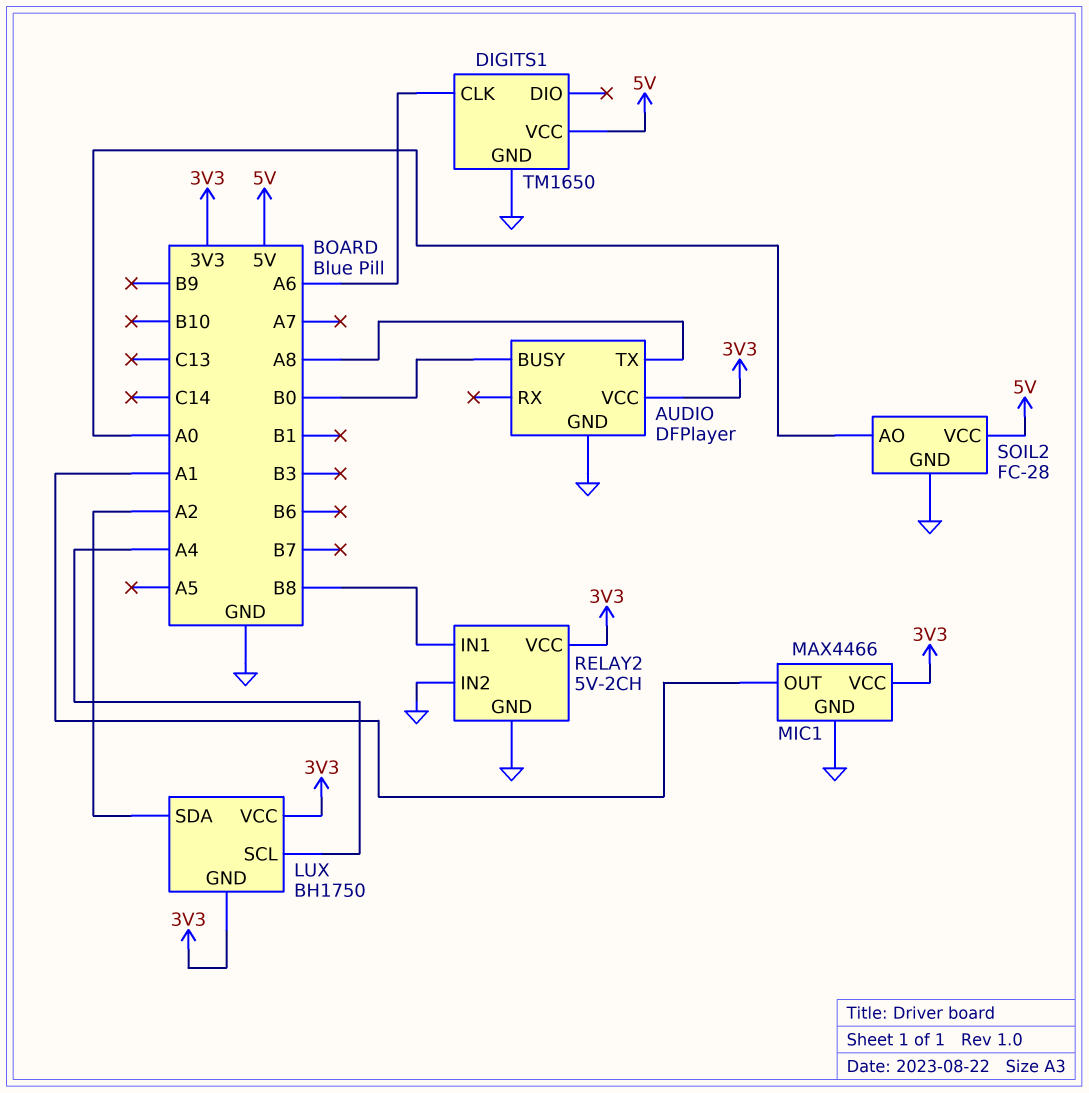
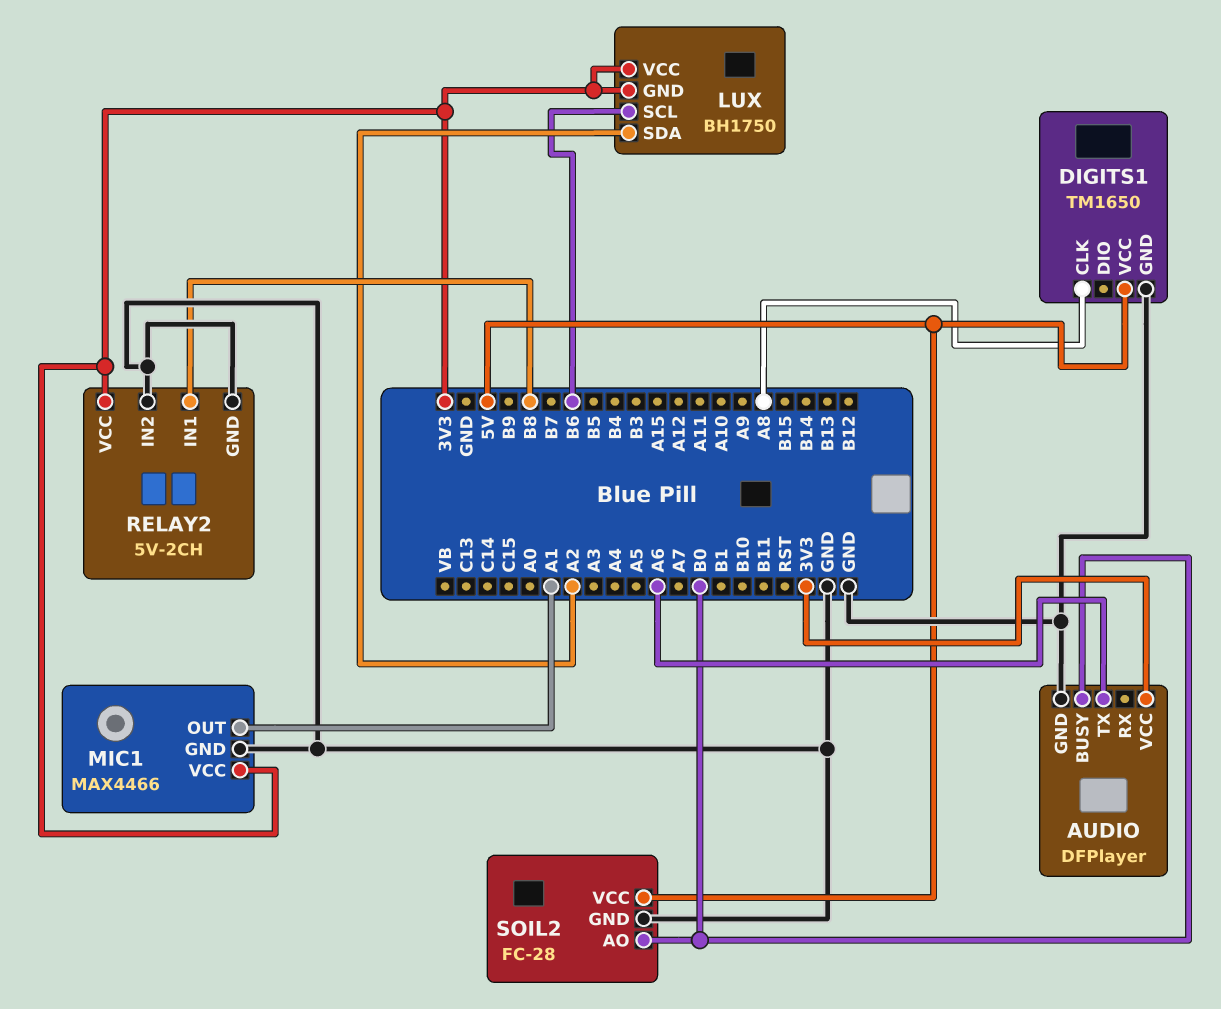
AUDIO pin TX: A8 -> A6
DIGITS1 pin CLK: A6 -> A8
LUX pin SCL: A4 -> B6
SOIL2 pin AO: A0 -> B0

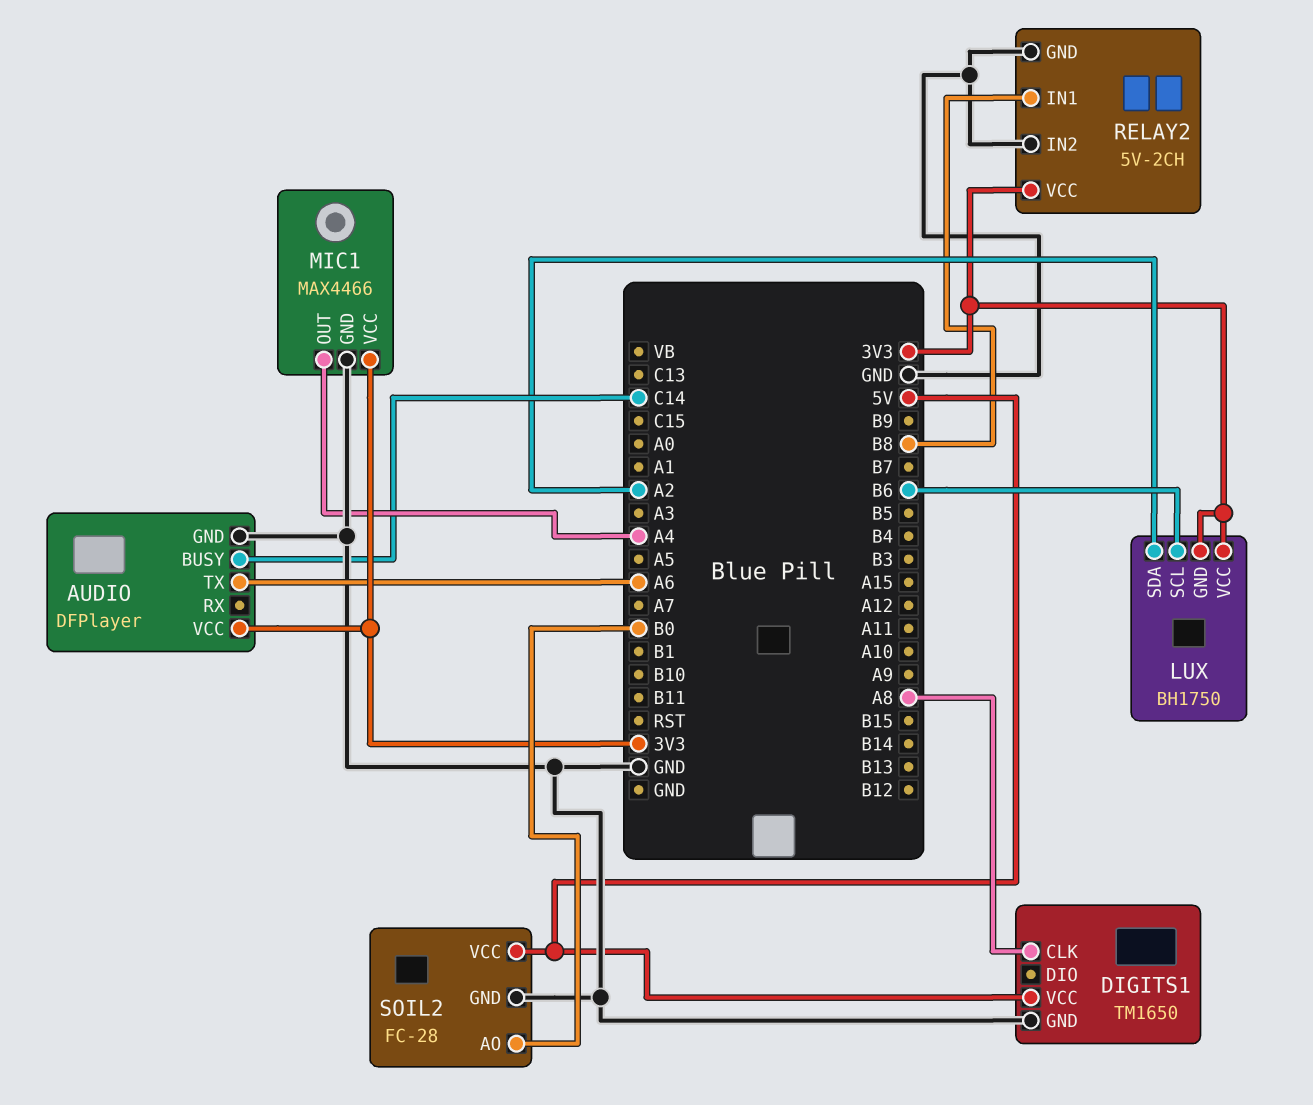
AUDIO pin BUSY: B0 -> C14
MIC1 pin OUT: A1 -> A4

